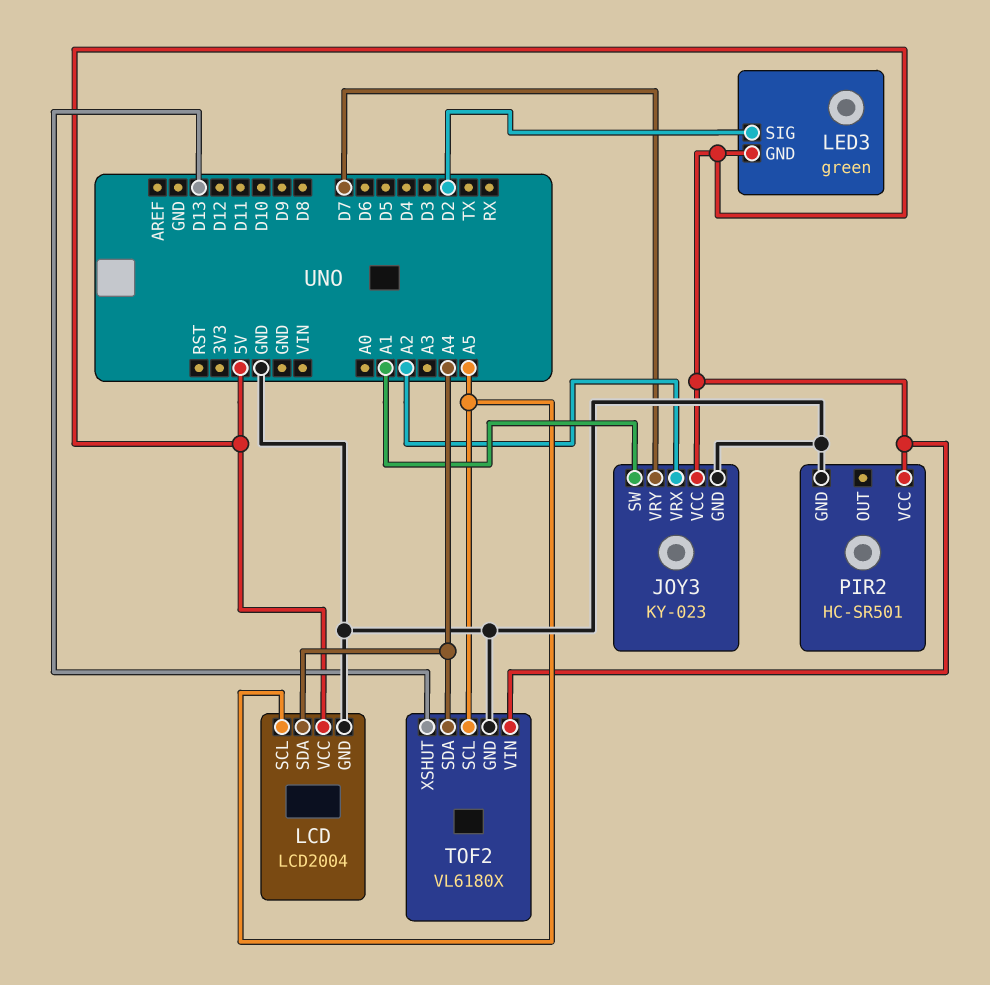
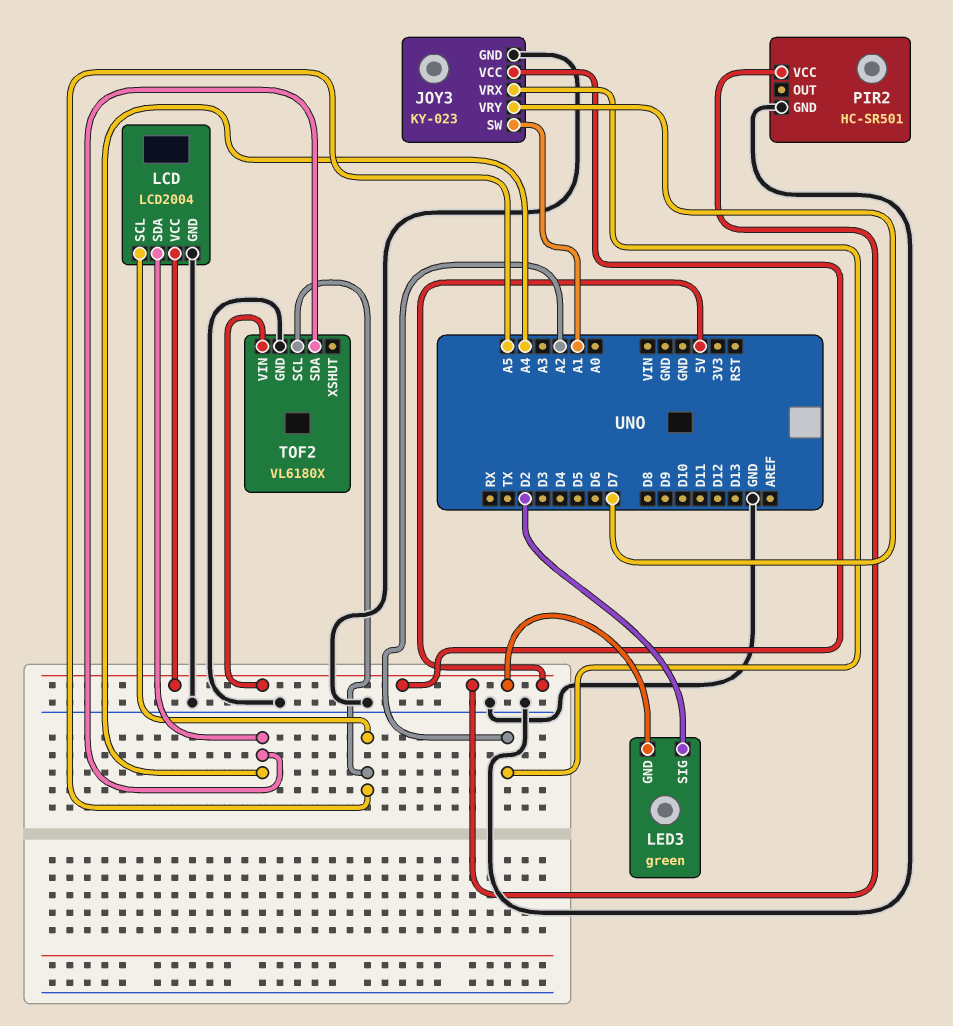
TOF2 pin XSHUT: D13 -> none

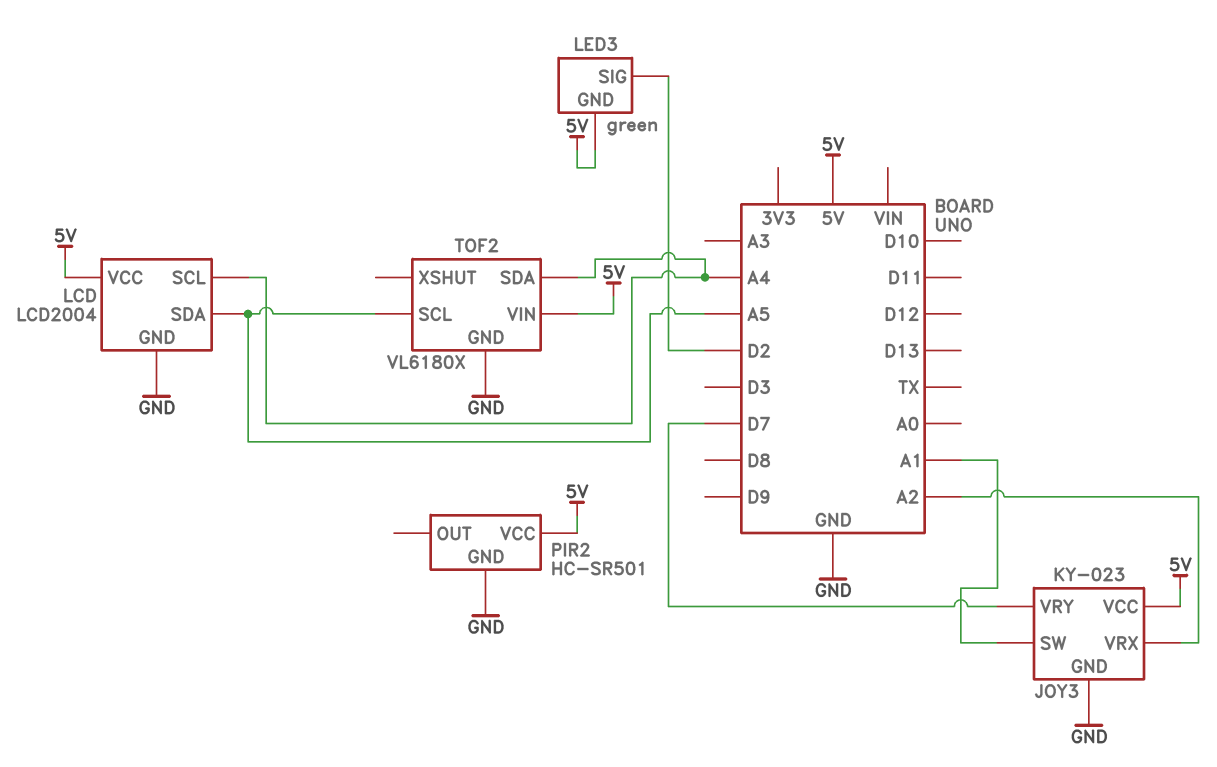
LCD pin SCL: A5 -> A4
LCD pin SDA: A4 -> A5

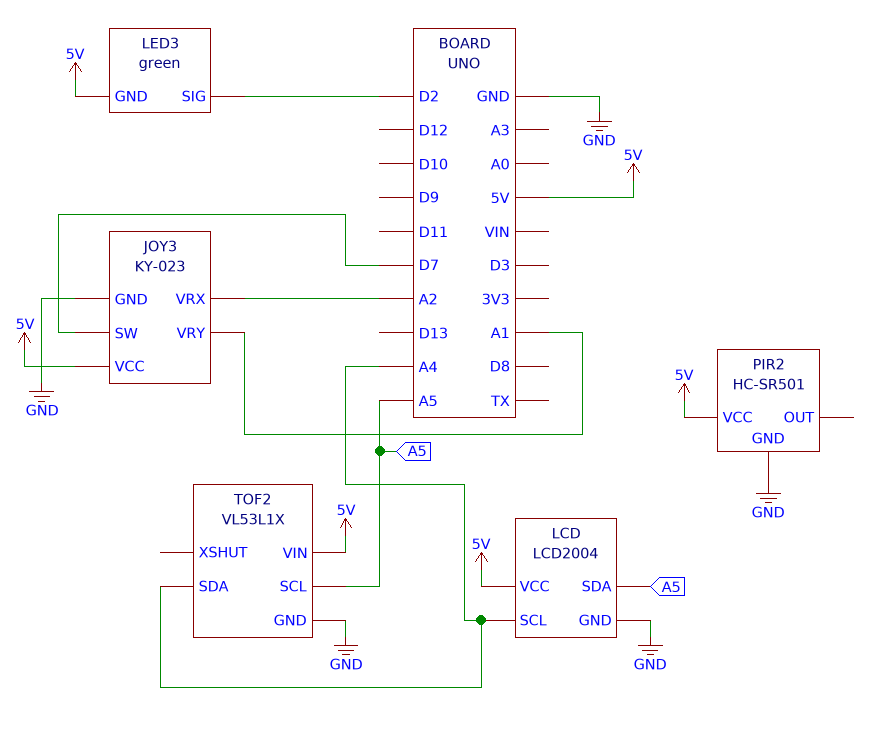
JOY3 pin SW: A1 -> D7
JOY3 pin VRY: D7 -> A1
TOF2: VL6180X -> VL53L1X

